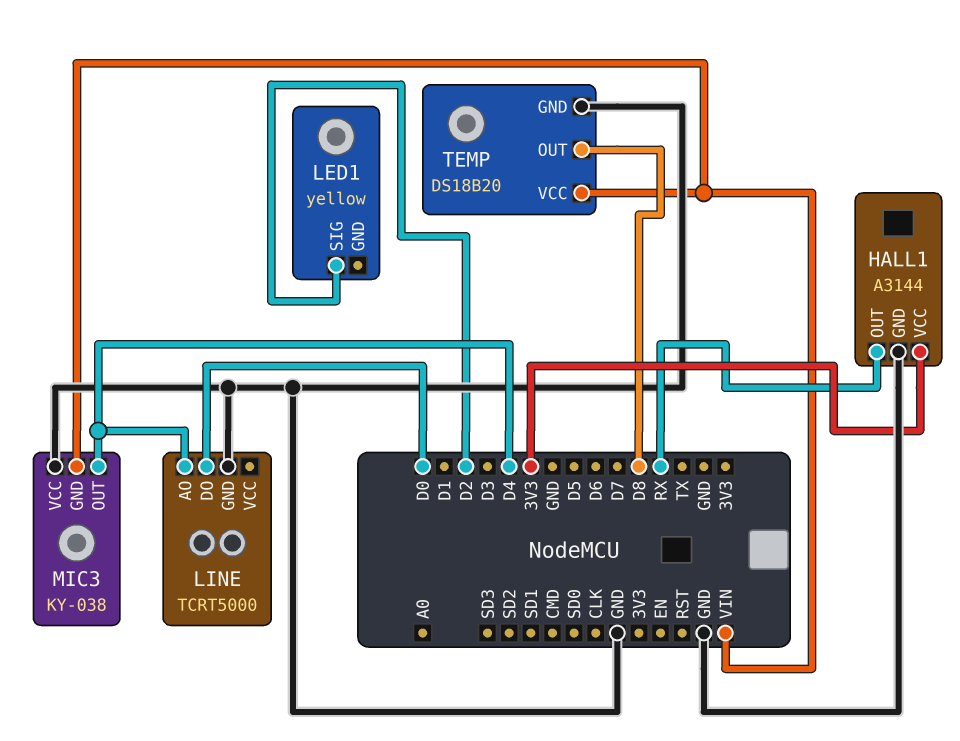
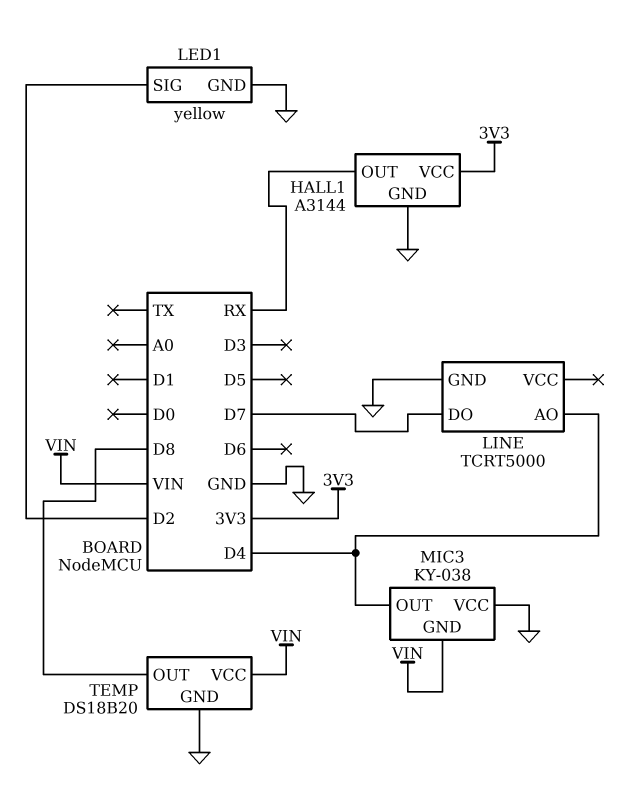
LED1 pin GND: none -> GND
LINE pin DO: D0 -> D7

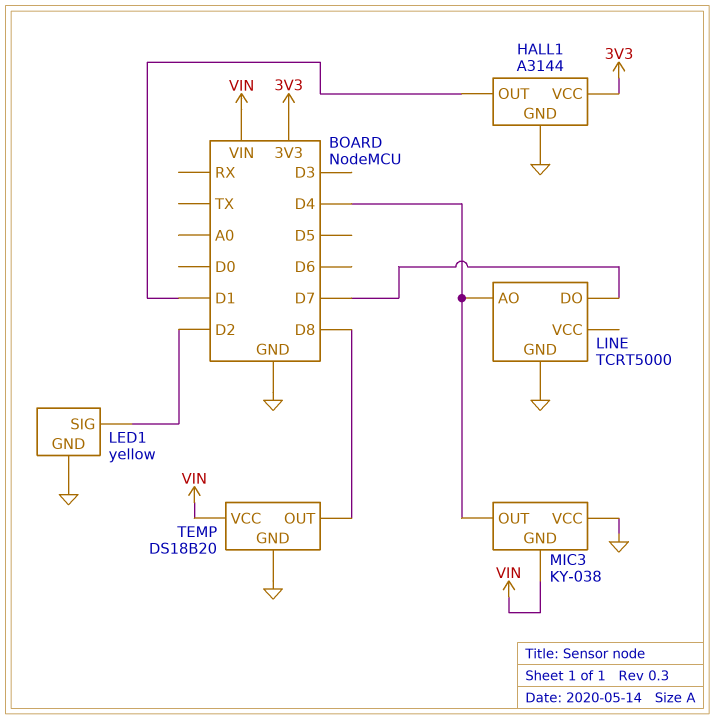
HALL1 pin OUT: RX -> D1

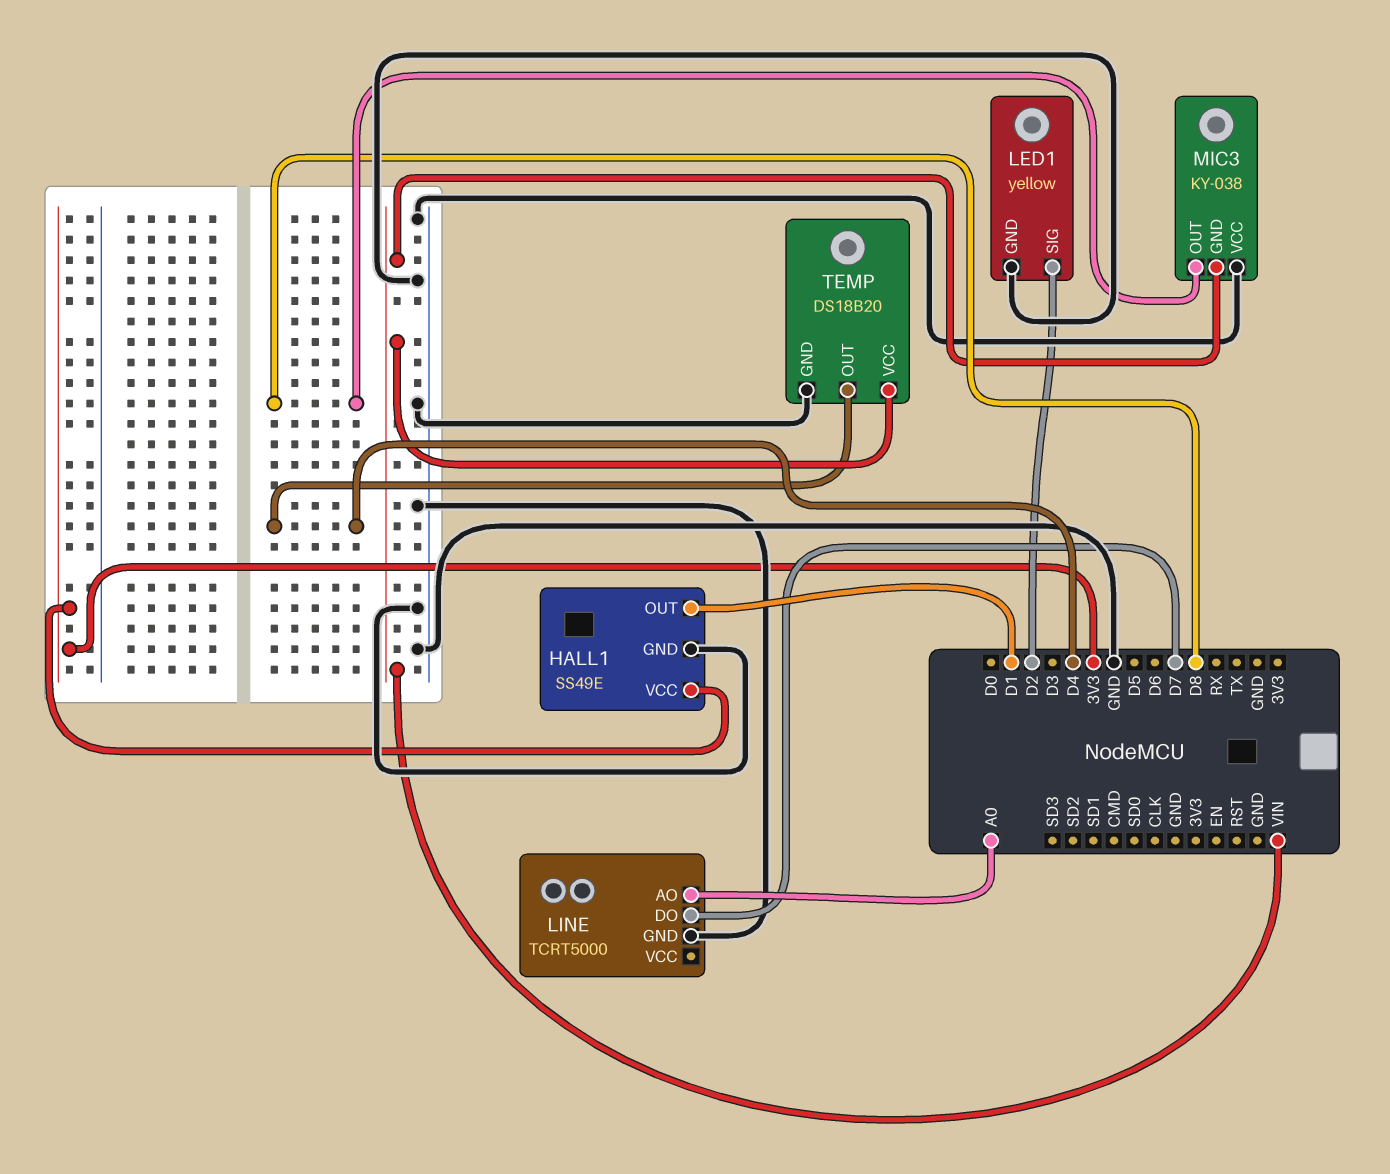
HALL1: A3144 -> SS49E
LINE pin AO: D4 -> A0
MIC3 pin OUT: D4 -> D8
TEMP pin OUT: D8 -> D4

